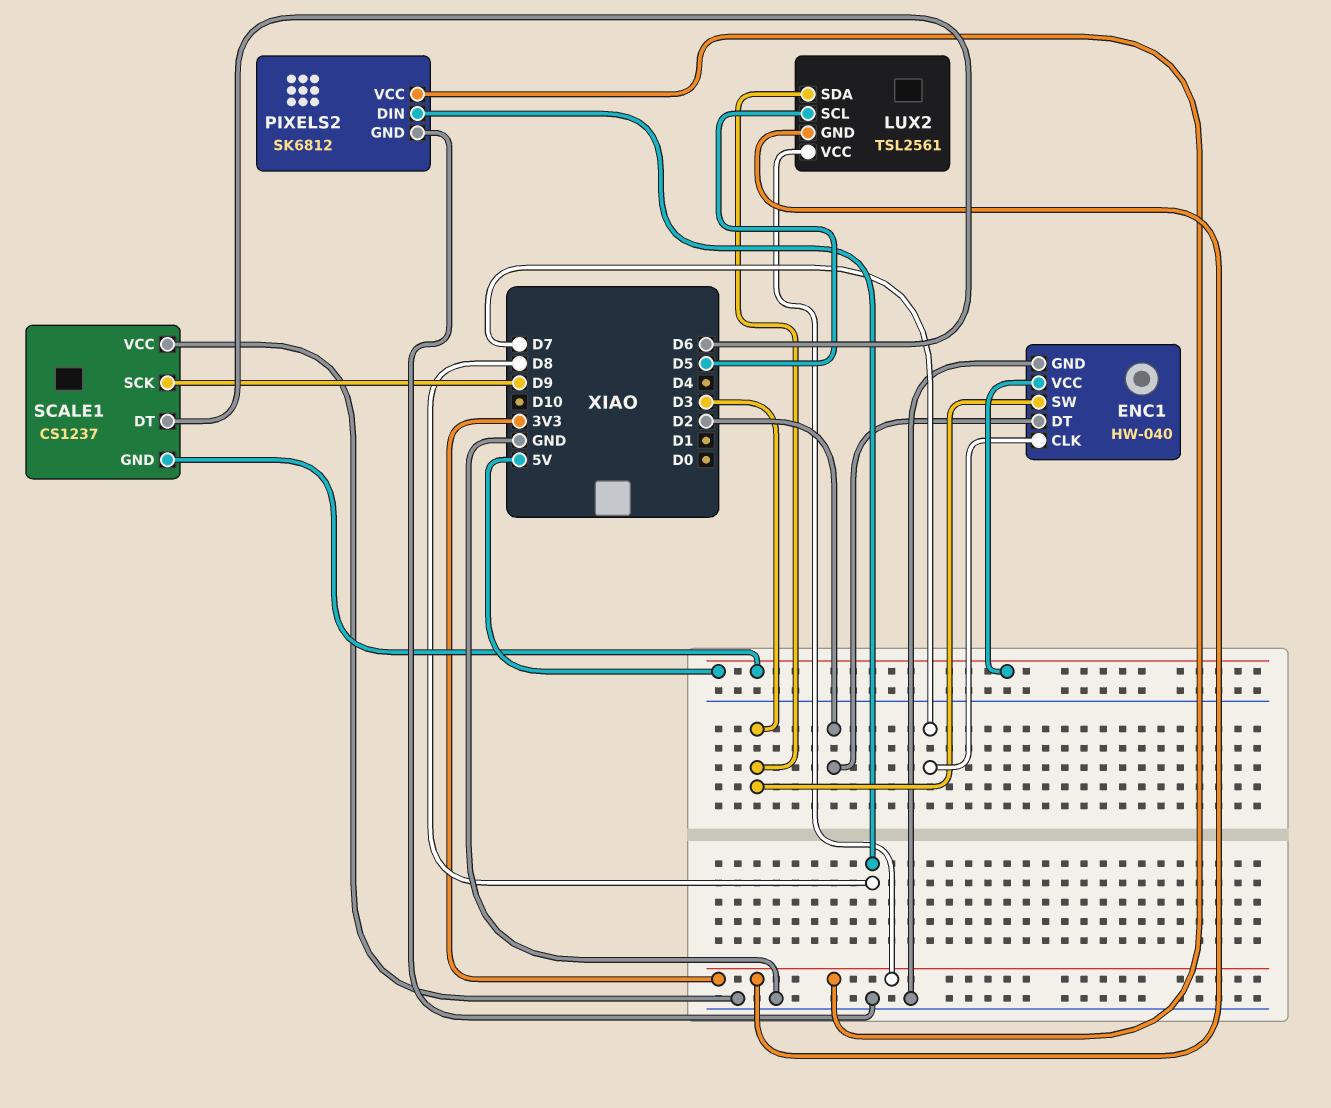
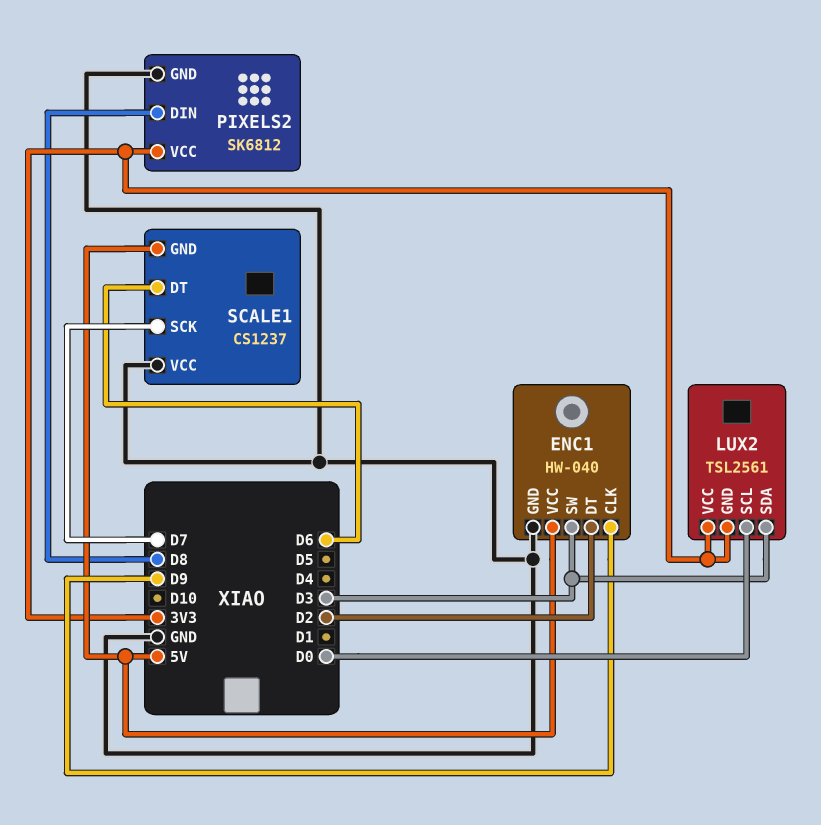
ENC1 pin CLK: D7 -> D9
LUX2 pin SCL: D5 -> D0
SCALE1 pin SCK: D9 -> D7

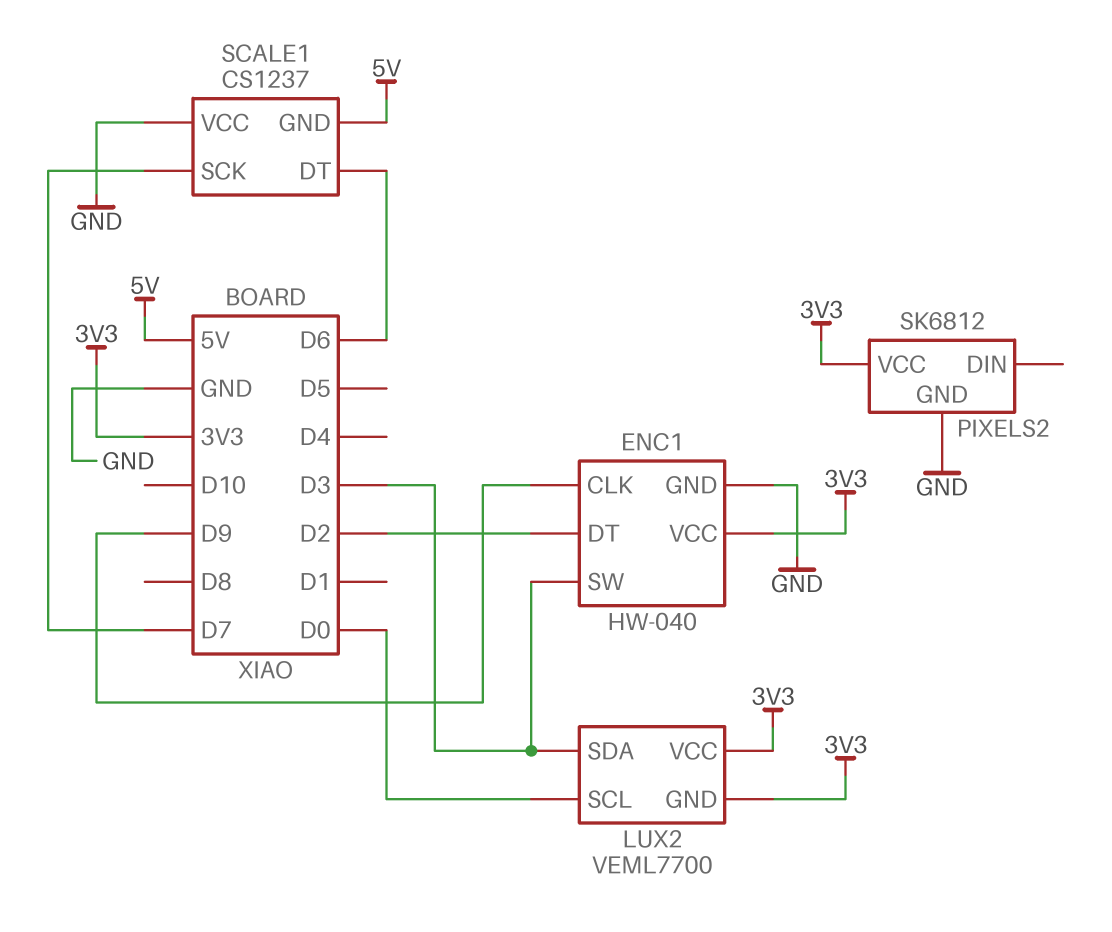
ENC1 pin VCC: 5V -> 3V3
LUX2: TSL2561 -> VEML7700
PIXELS2 pin DIN: D8 -> none

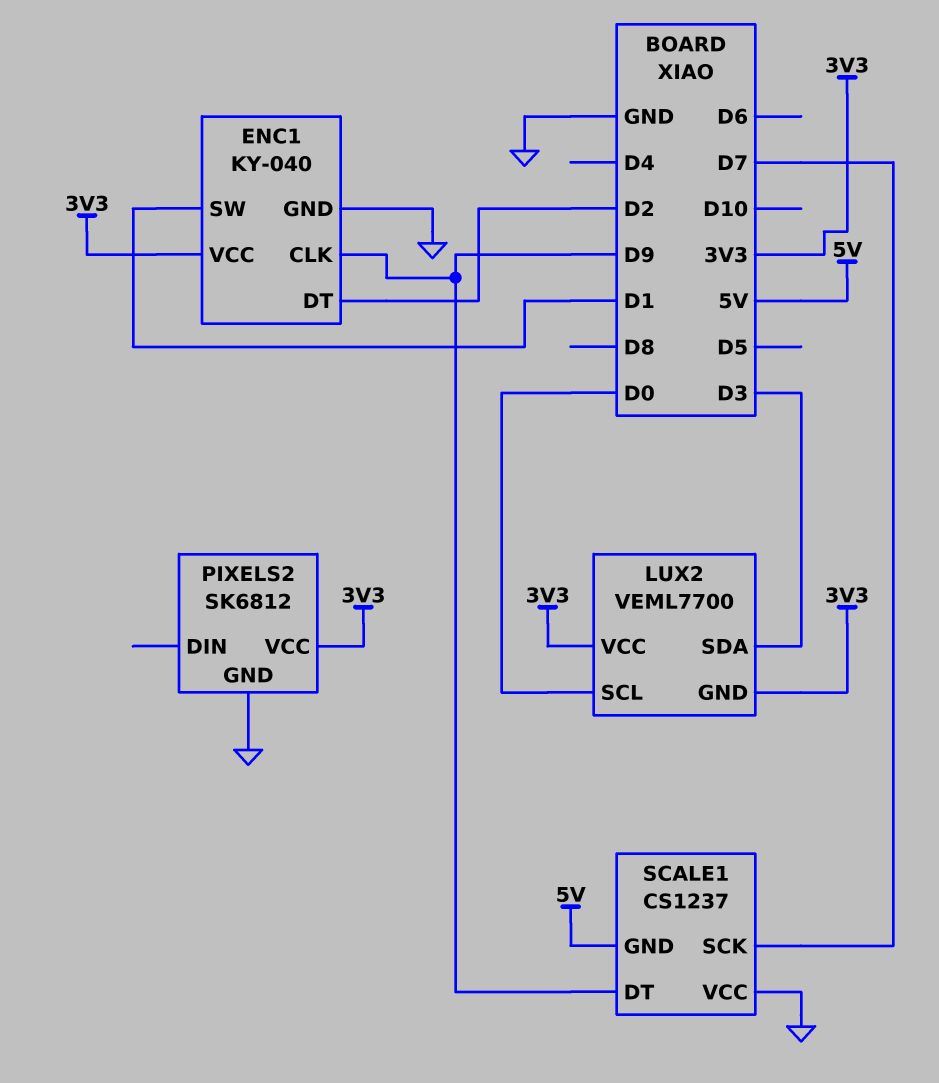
ENC1: HW-040 -> KY-040
ENC1 pin SW: D3 -> D1
SCALE1 pin DT: D6 -> D9

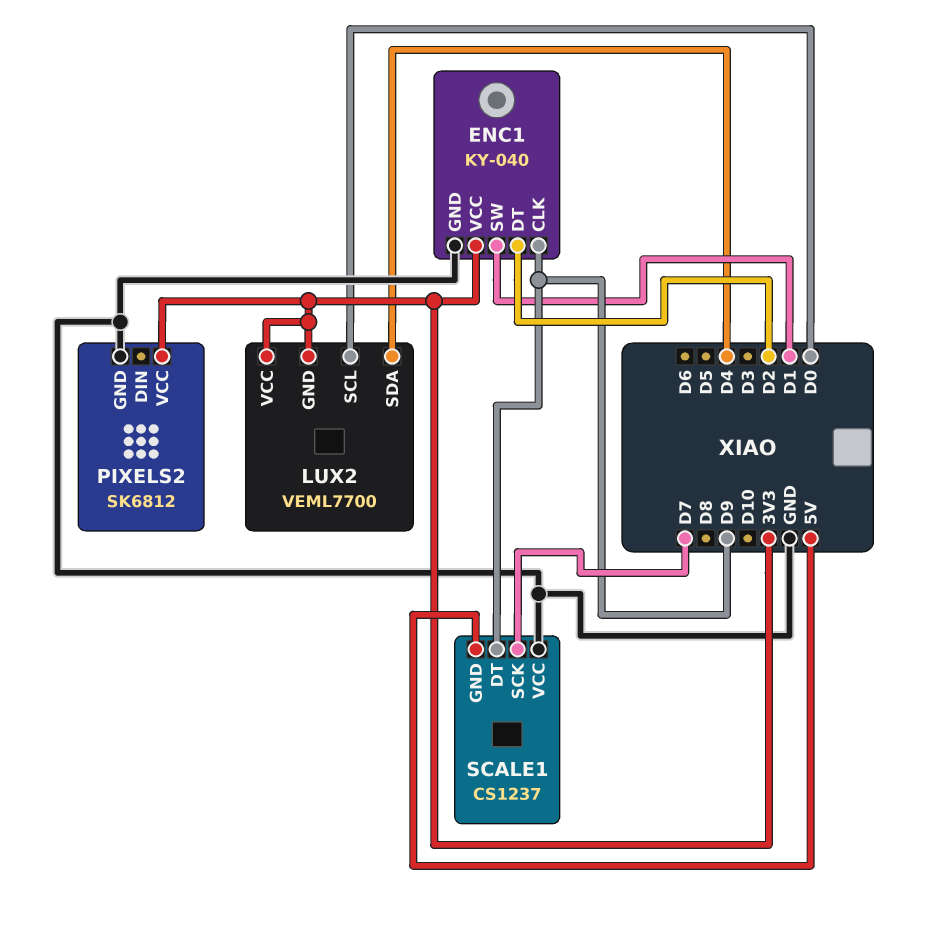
LUX2 pin SDA: D3 -> D4

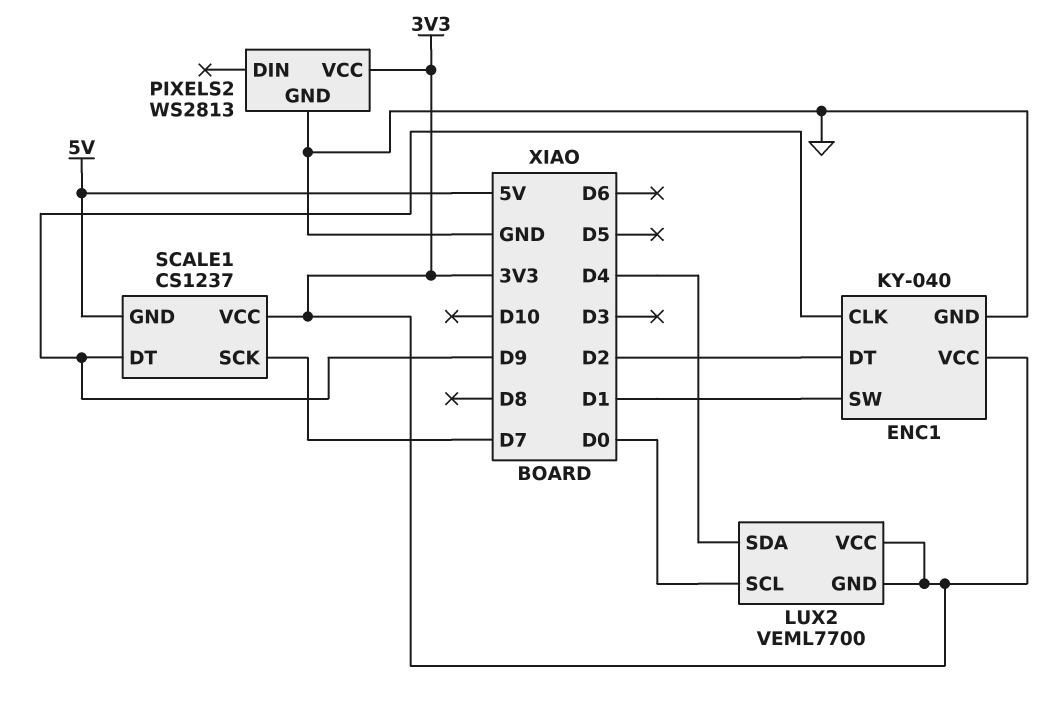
PIXELS2: SK6812 -> WS2813
SCALE1 pin VCC: GND -> 3V3

